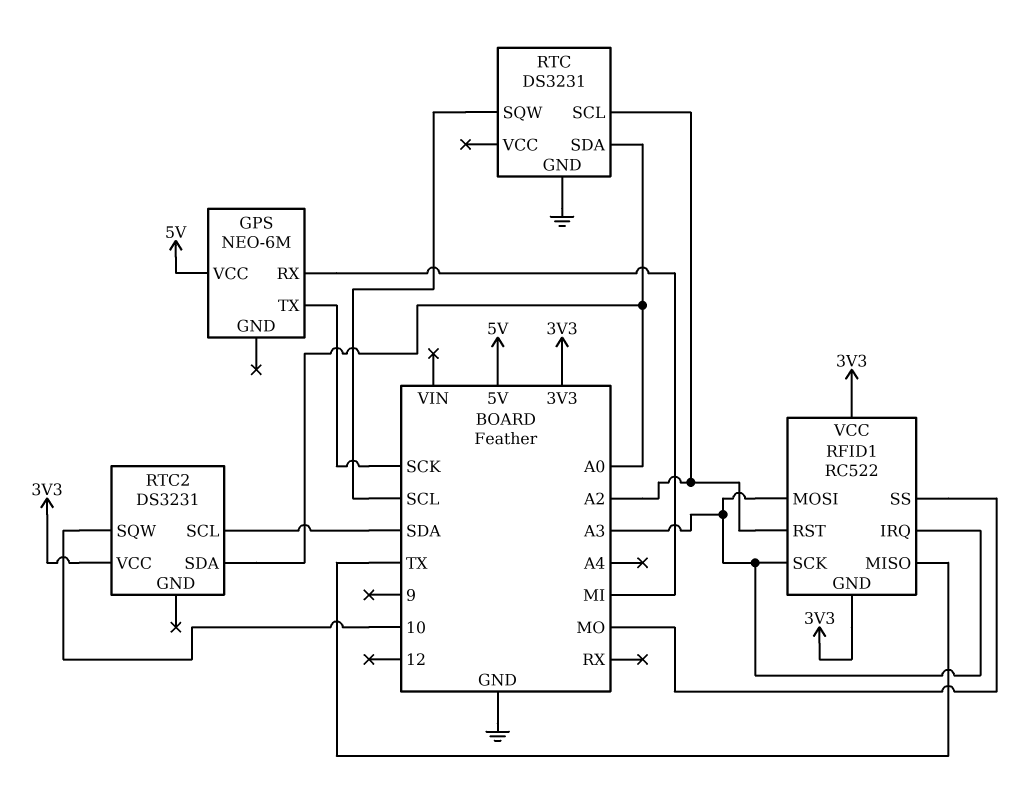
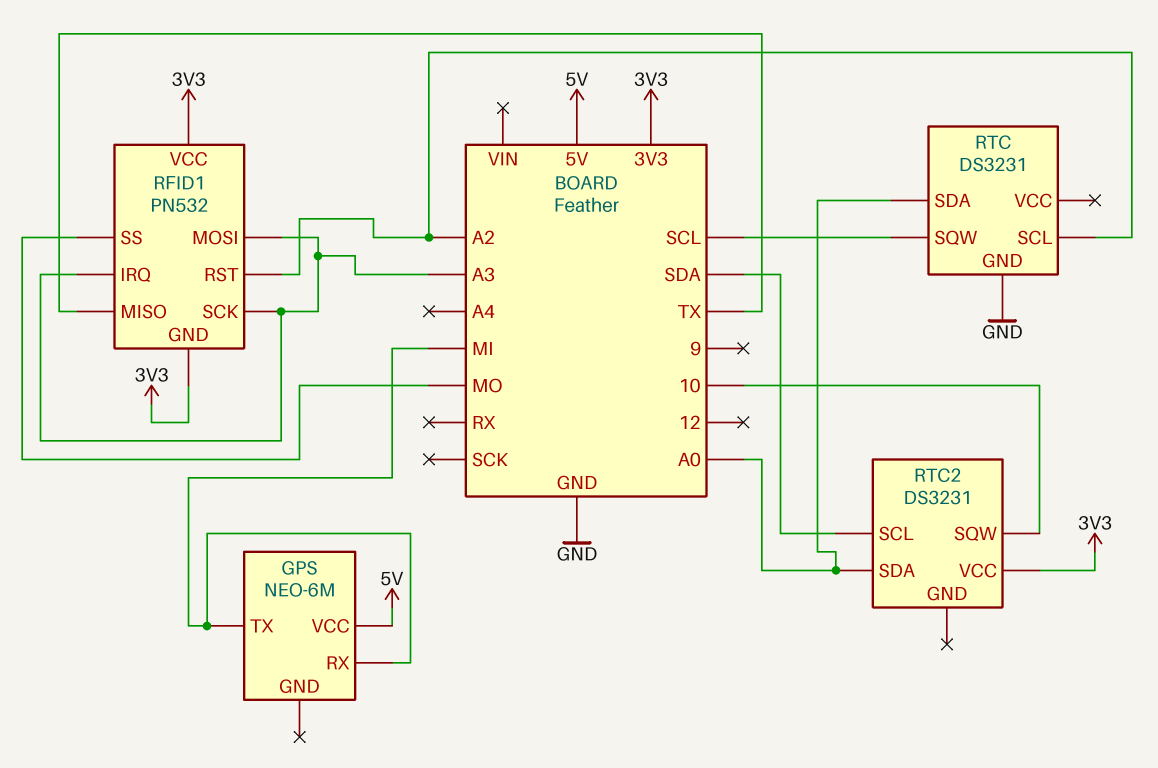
GPS pin TX: SCK -> MI
RFID1: RC522 -> PN532

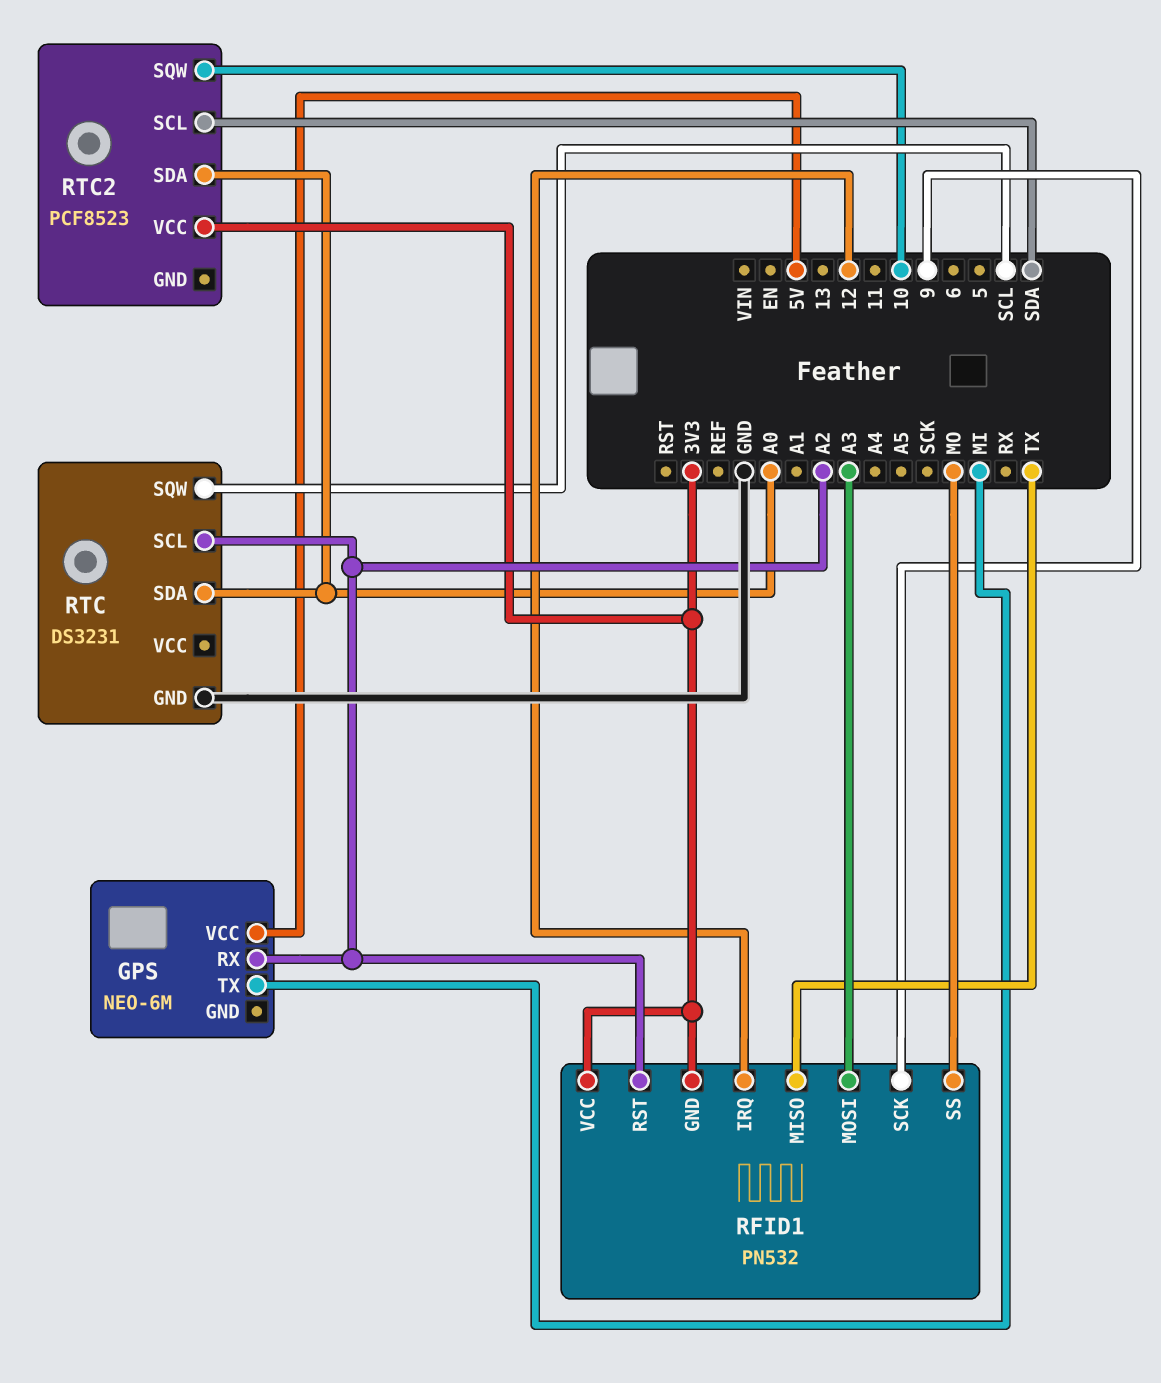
GPS pin RX: MI -> A2
RFID1 pin IRQ: A3 -> 12
RFID1 pin SCK: A3 -> 9
RTC2: DS3231 -> PCF8523

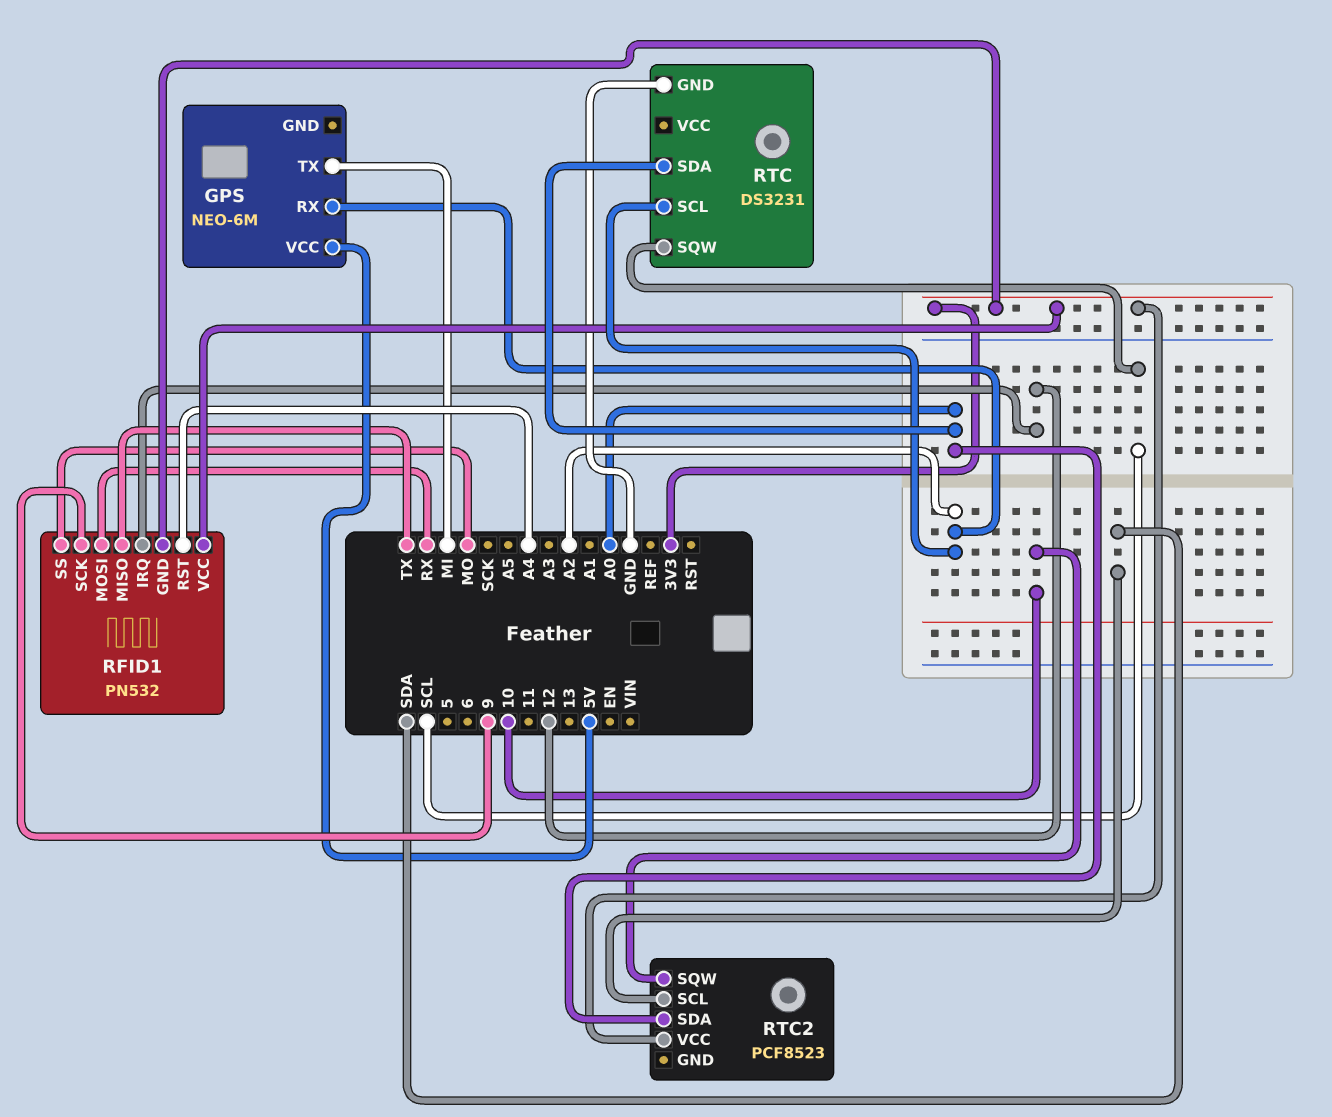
RFID1 pin MOSI: A3 -> RX
RFID1 pin RST: A2 -> A4

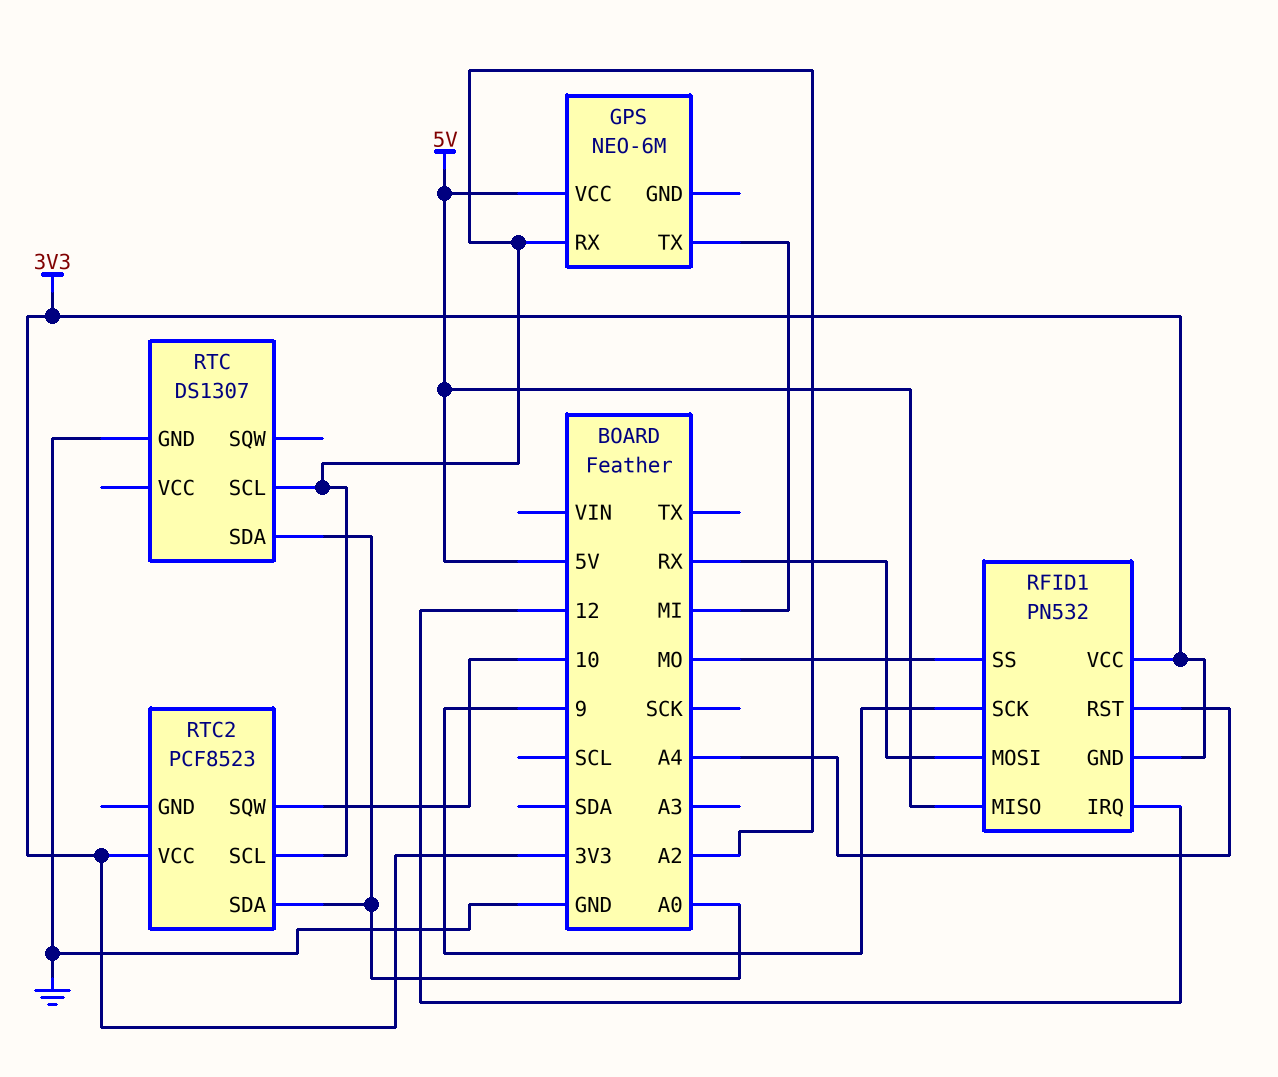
RFID1 pin MISO: TX -> 5V
RTC: DS3231 -> DS1307
RTC pin SQW: SCL -> none
RTC2 pin SCL: SDA -> A2

